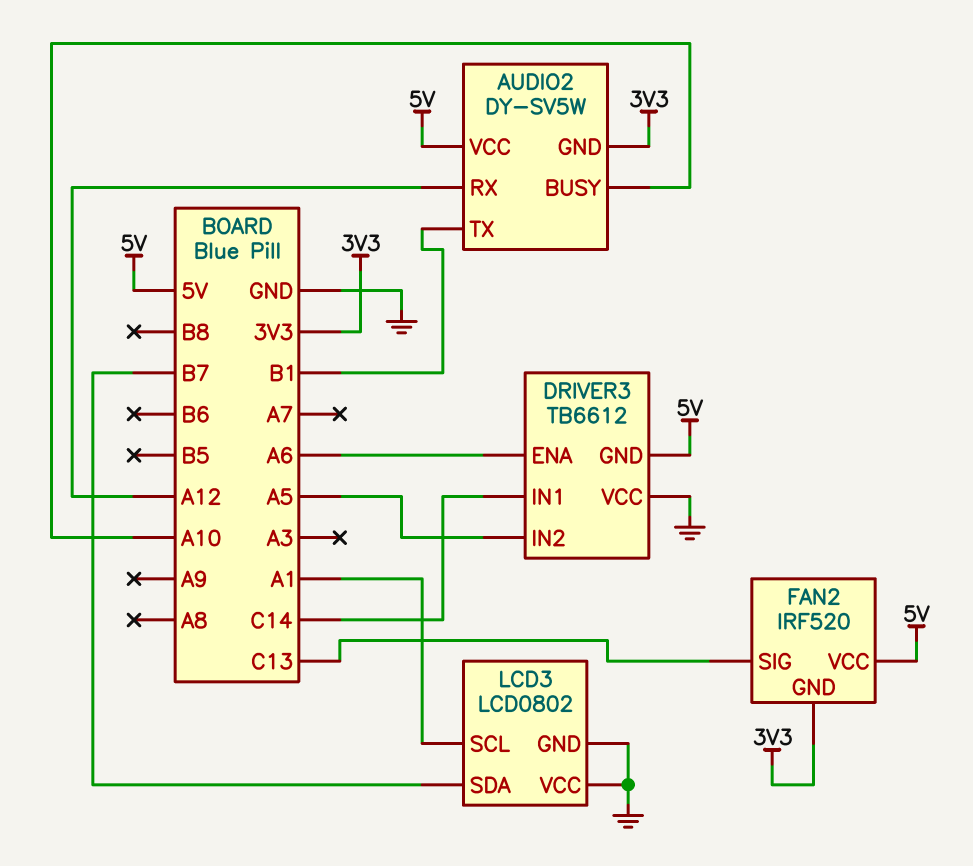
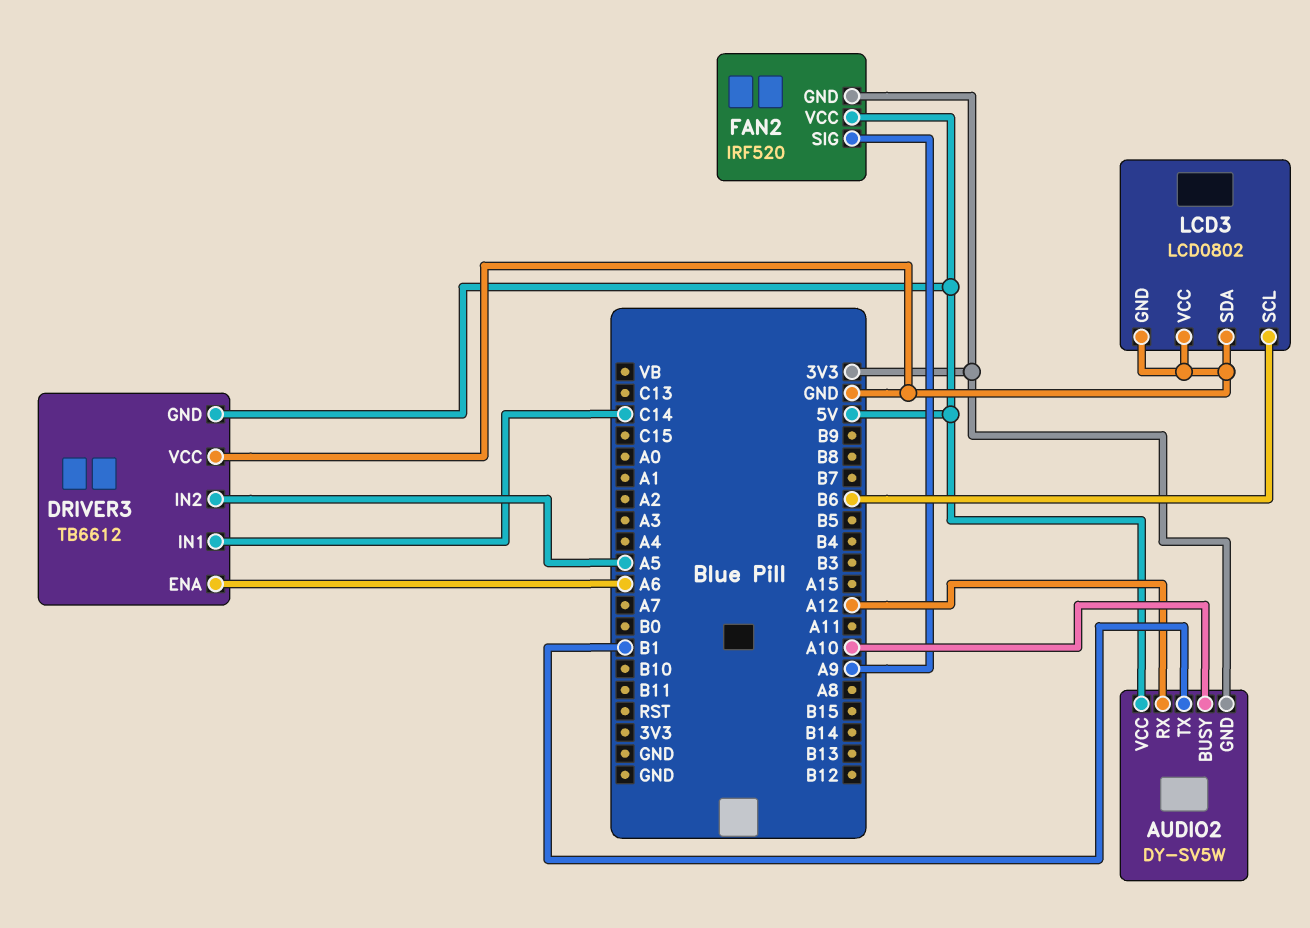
FAN2 pin SIG: C13 -> A9
LCD3 pin SCL: A1 -> B6
LCD3 pin SDA: B7 -> GND

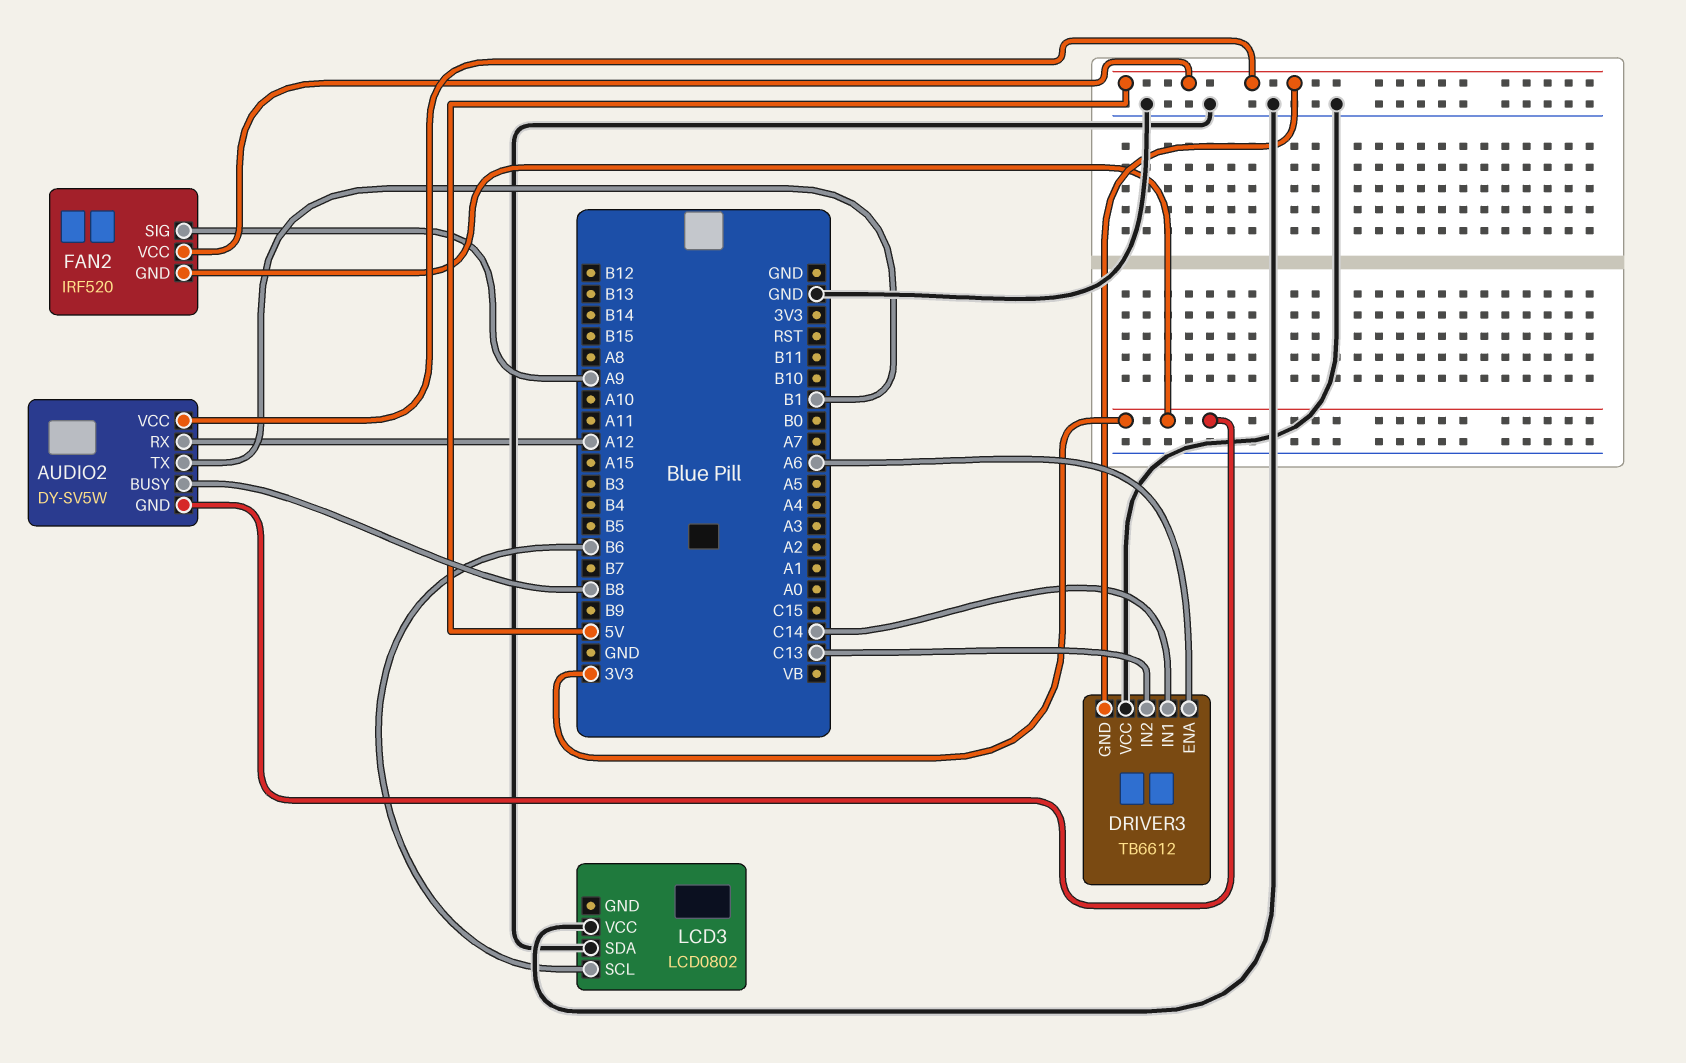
AUDIO2 pin BUSY: A10 -> B8
DRIVER3 pin IN2: A5 -> C13
LCD3 pin GND: GND -> none

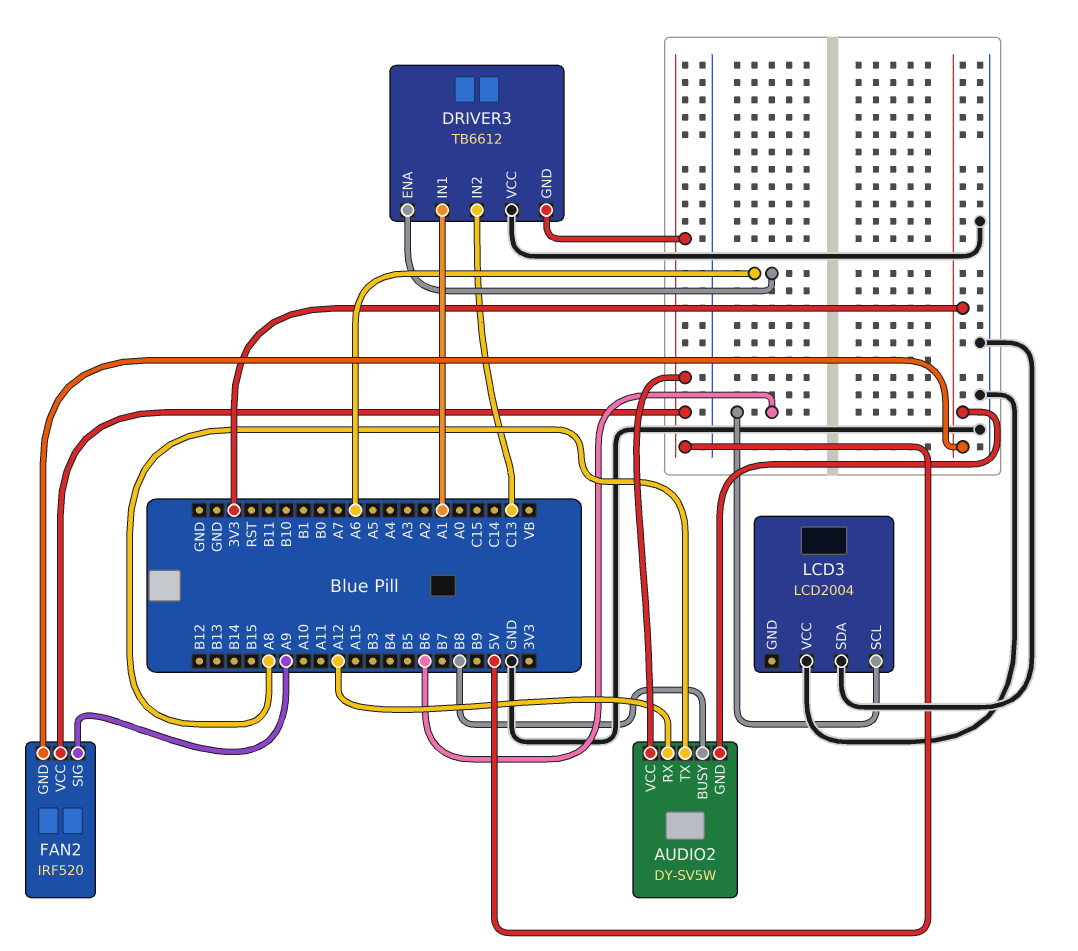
AUDIO2 pin TX: B1 -> A8
DRIVER3 pin IN1: C14 -> A1
LCD3: LCD0802 -> LCD2004

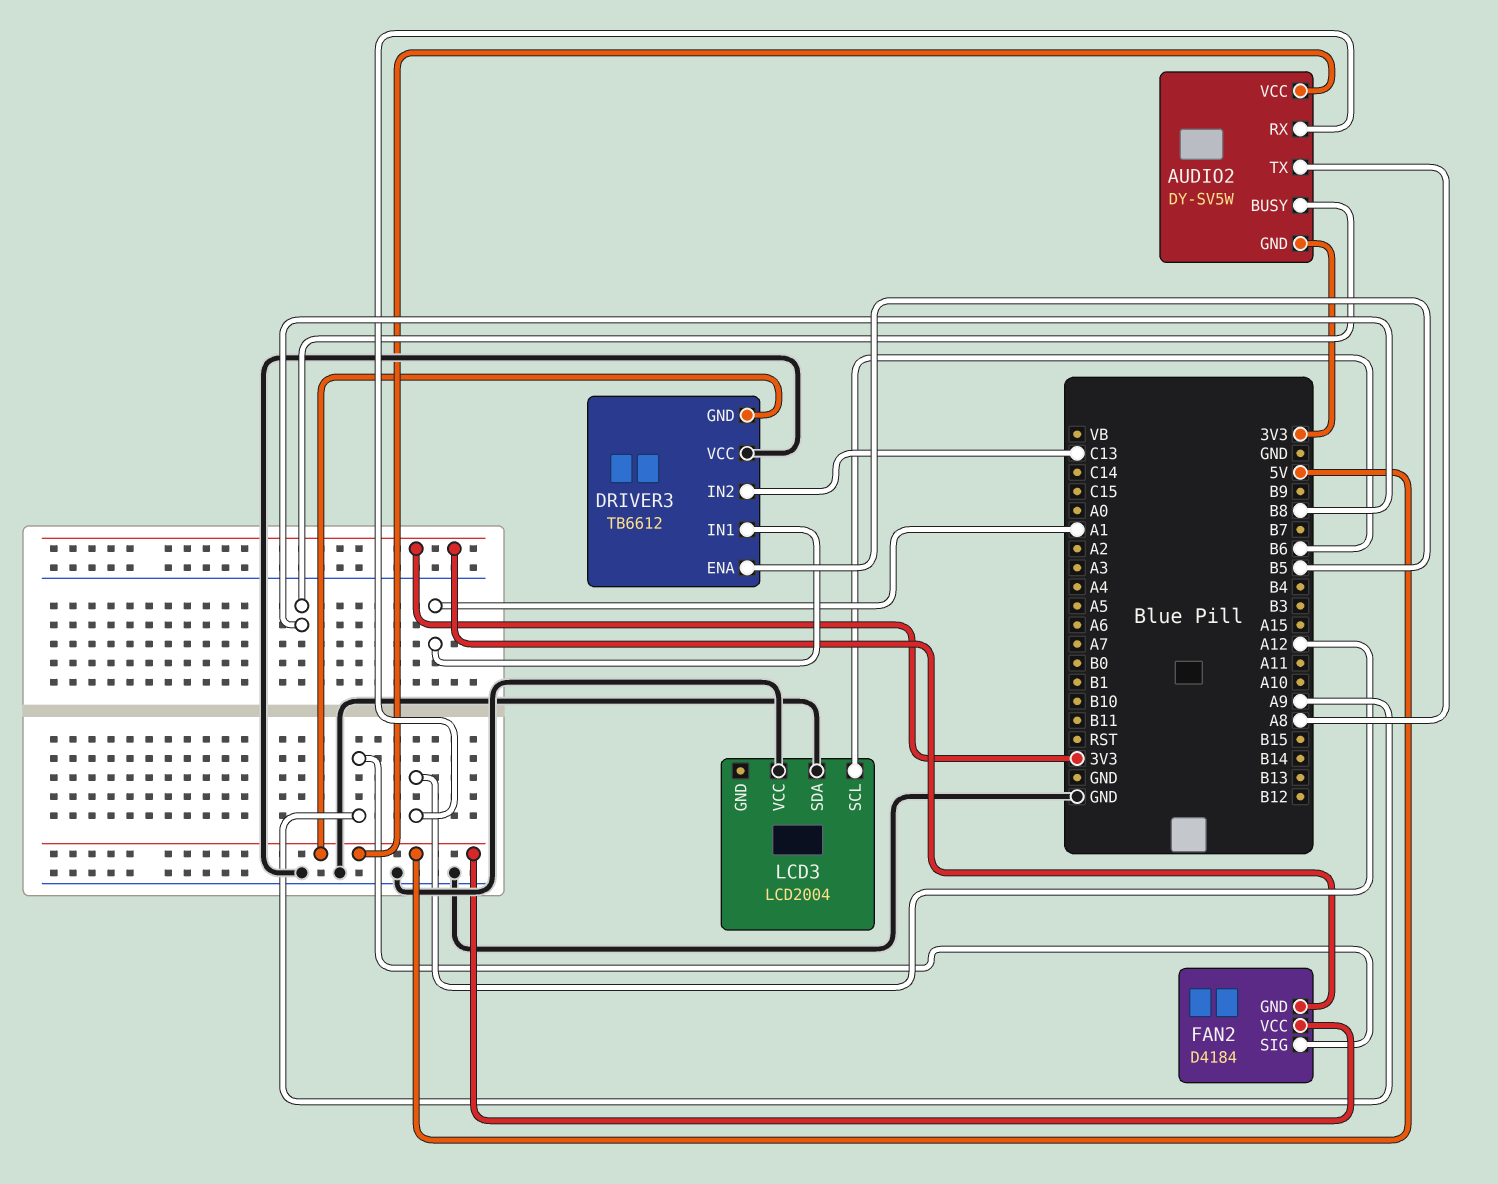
DRIVER3 pin ENA: A6 -> B5
FAN2: IRF520 -> D4184

